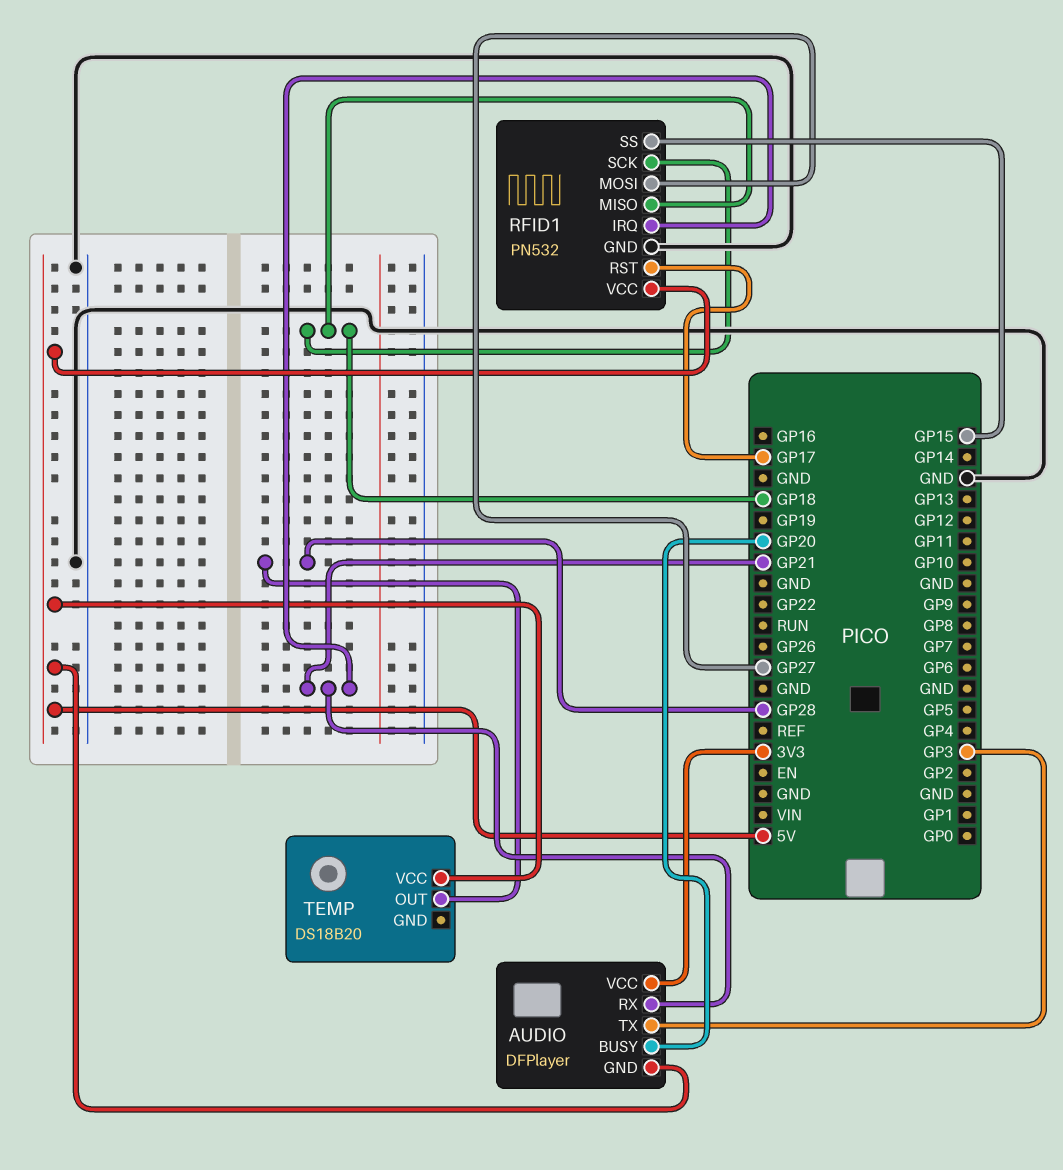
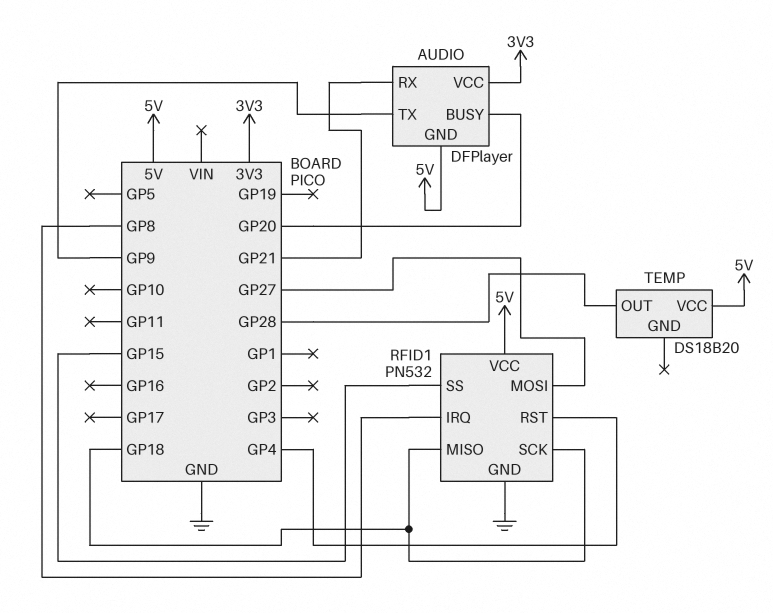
AUDIO pin TX: GP3 -> GP9
RFID1 pin IRQ: GP21 -> GP8
RFID1 pin RST: GP17 -> GP4

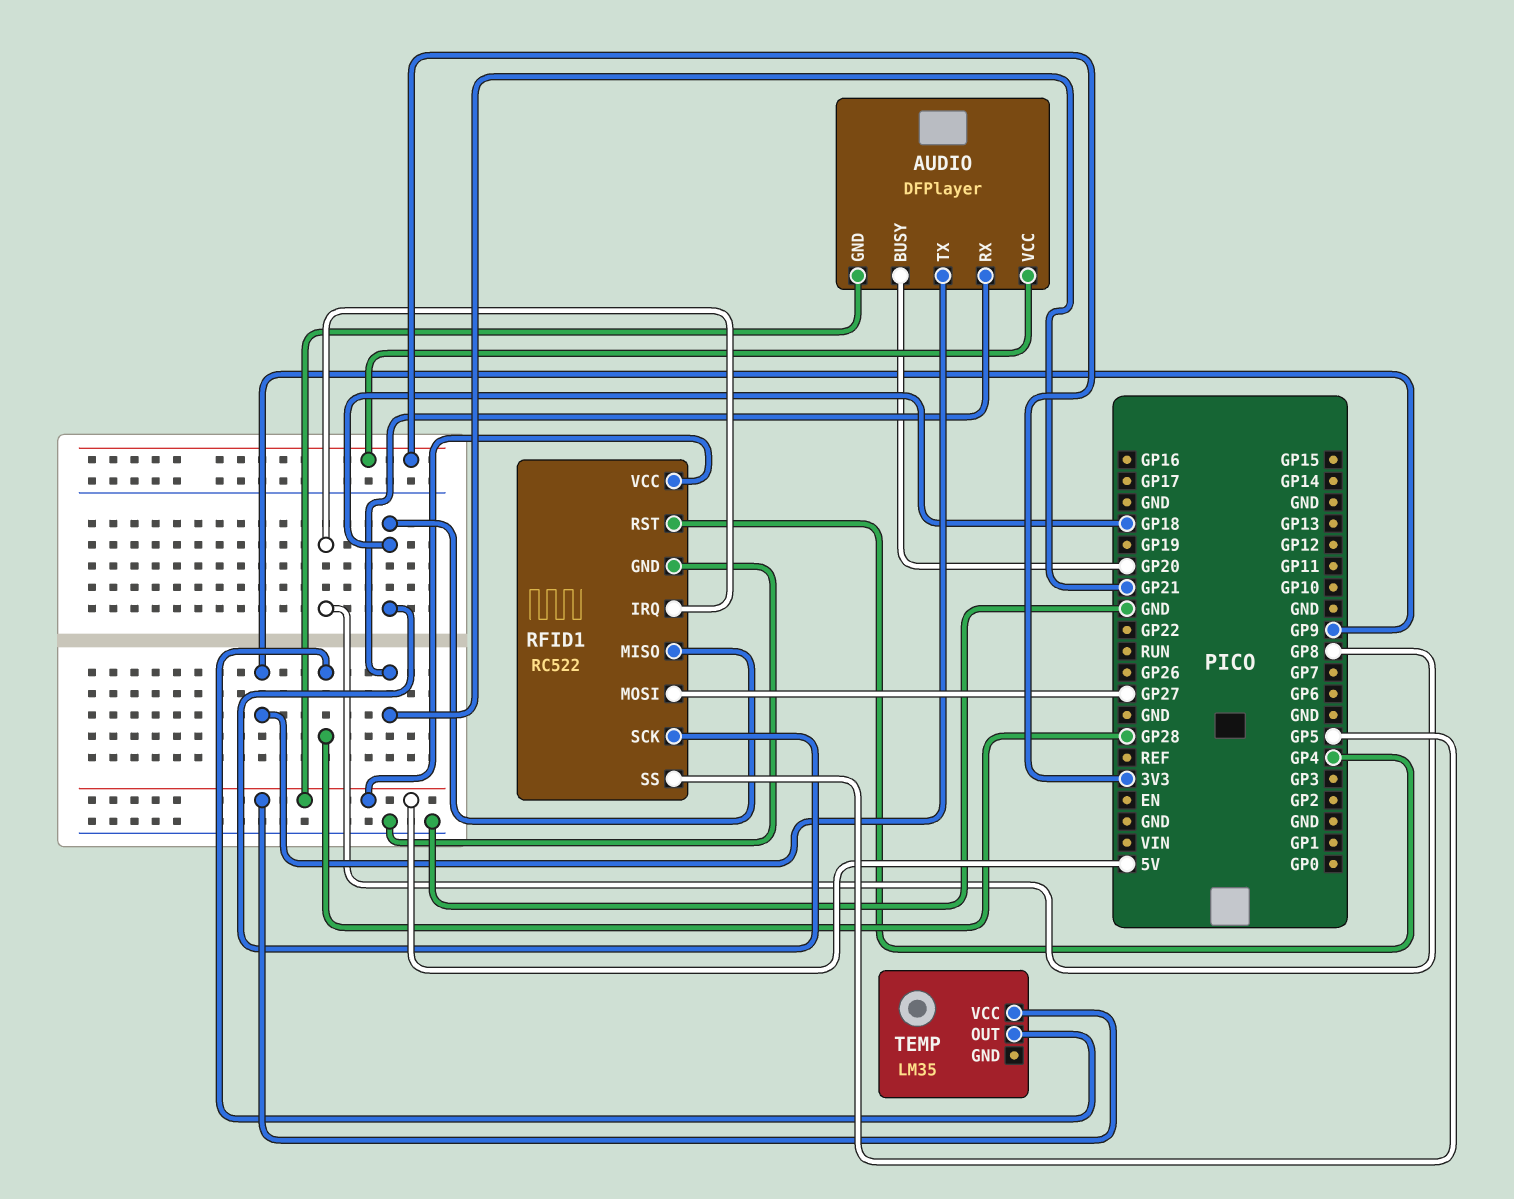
RFID1: PN532 -> RC522
RFID1 pin SS: GP15 -> GP5
TEMP: DS18B20 -> LM35

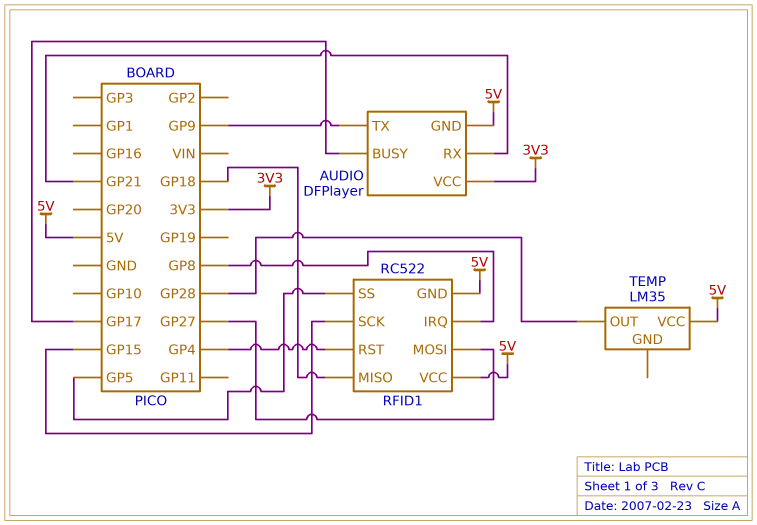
AUDIO pin BUSY: GP20 -> GP17
RFID1 pin GND: GND -> 5V
RFID1 pin SCK: GP18 -> GP15

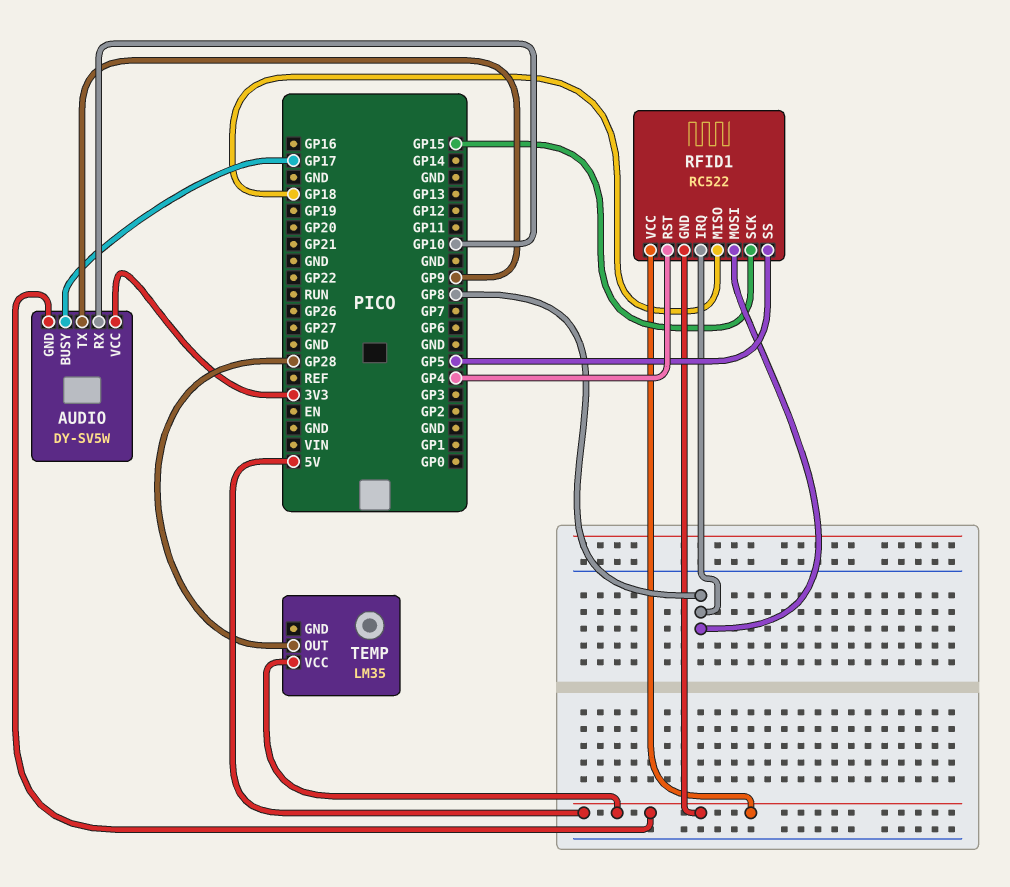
AUDIO: DFPlayer -> DY-SV5W
AUDIO pin RX: GP21 -> GP10
RFID1 pin MOSI: GP27 -> GP8

